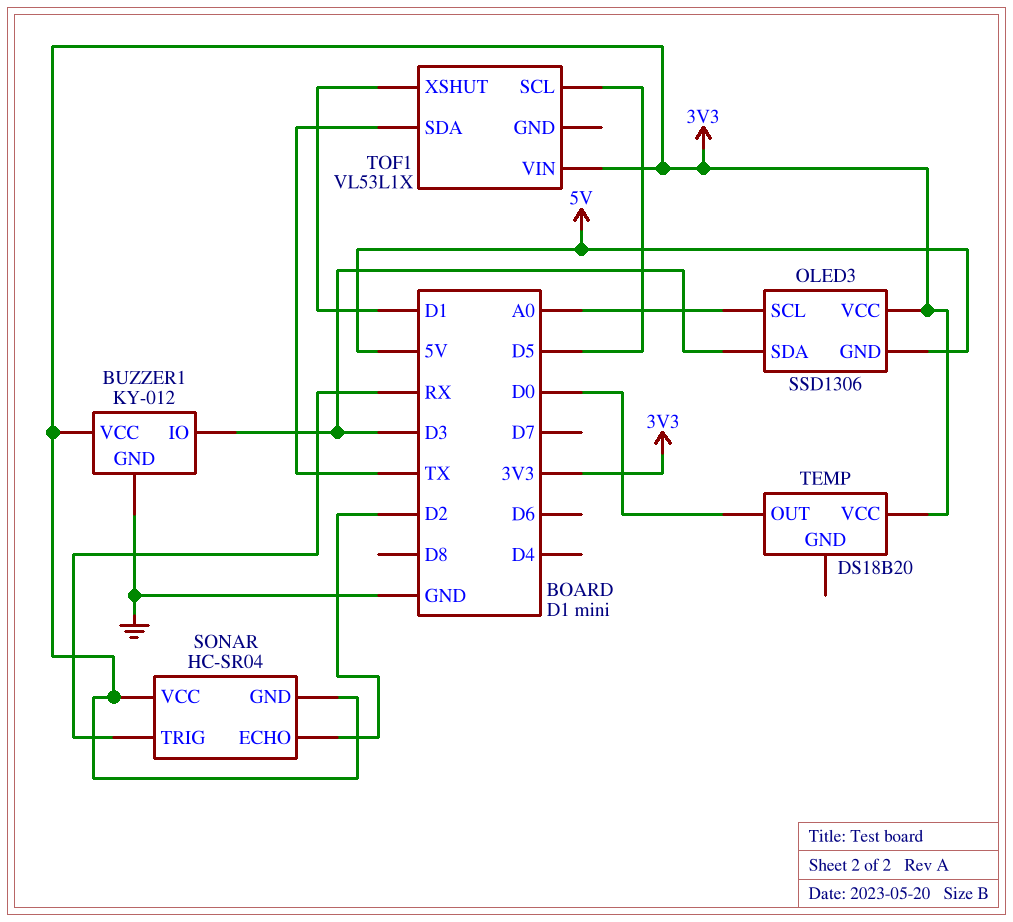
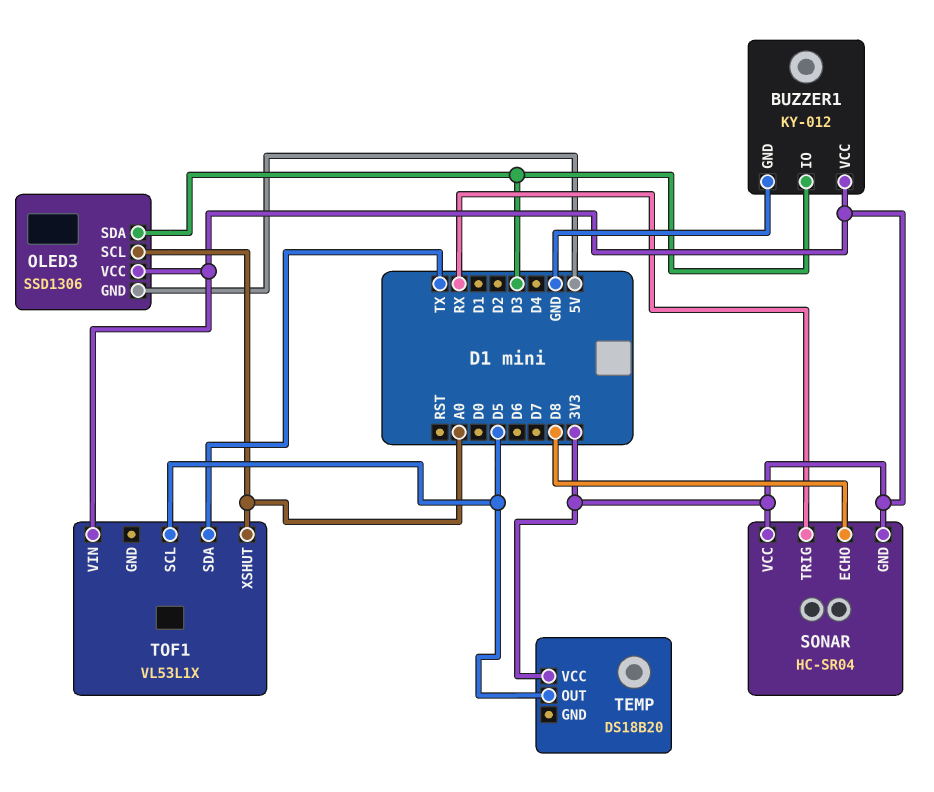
SONAR pin ECHO: D2 -> D8
TEMP pin OUT: D0 -> D5
TOF1 pin XSHUT: D1 -> A0

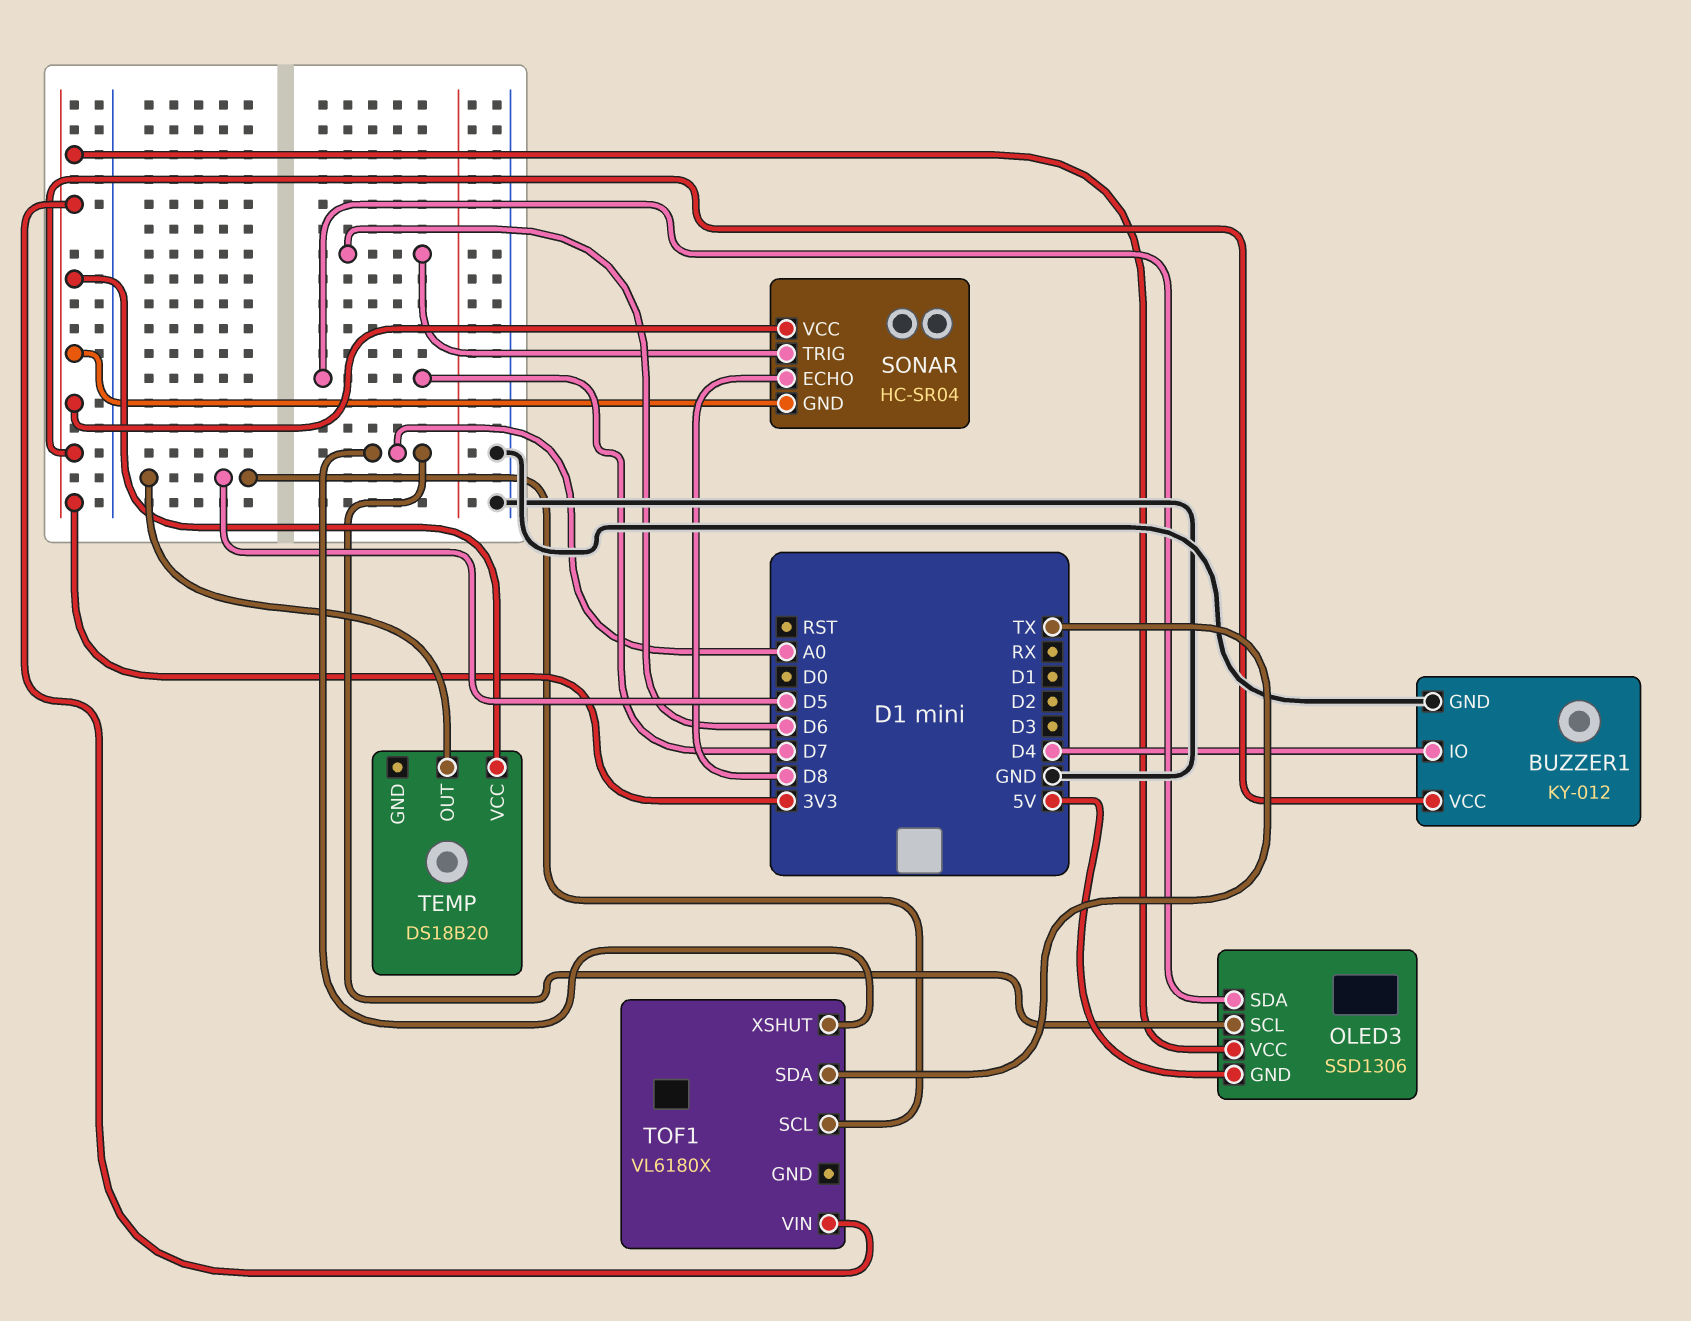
BUZZER1 pin IO: D3 -> D4
OLED3 pin SDA: D3 -> D7
SONAR pin TRIG: RX -> D6
TOF1: VL53L1X -> VL6180X

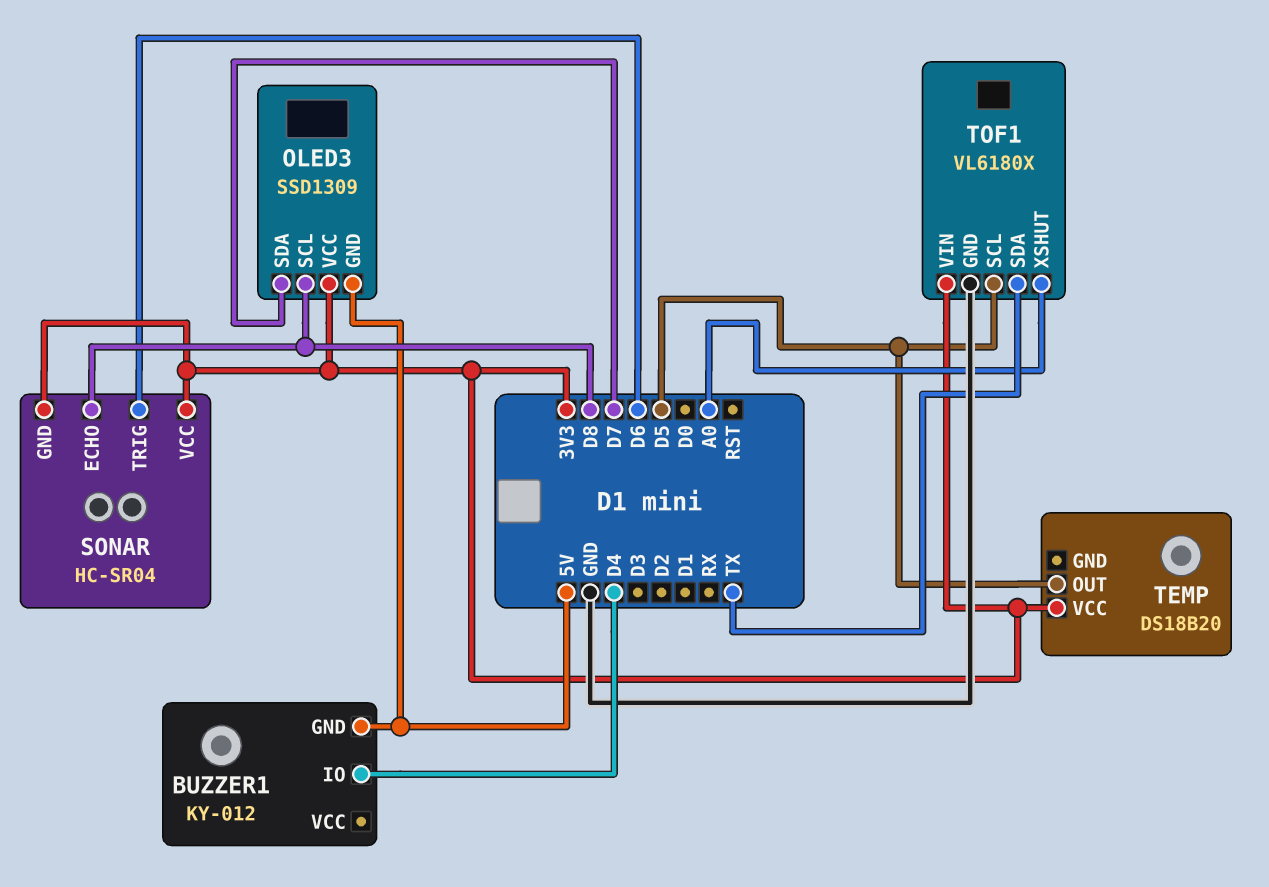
BUZZER1 pin GND: GND -> 5V
BUZZER1 pin VCC: 3V3 -> none
OLED3: SSD1306 -> SSD1309
OLED3 pin SCL: A0 -> D8
TOF1 pin GND: none -> GND

